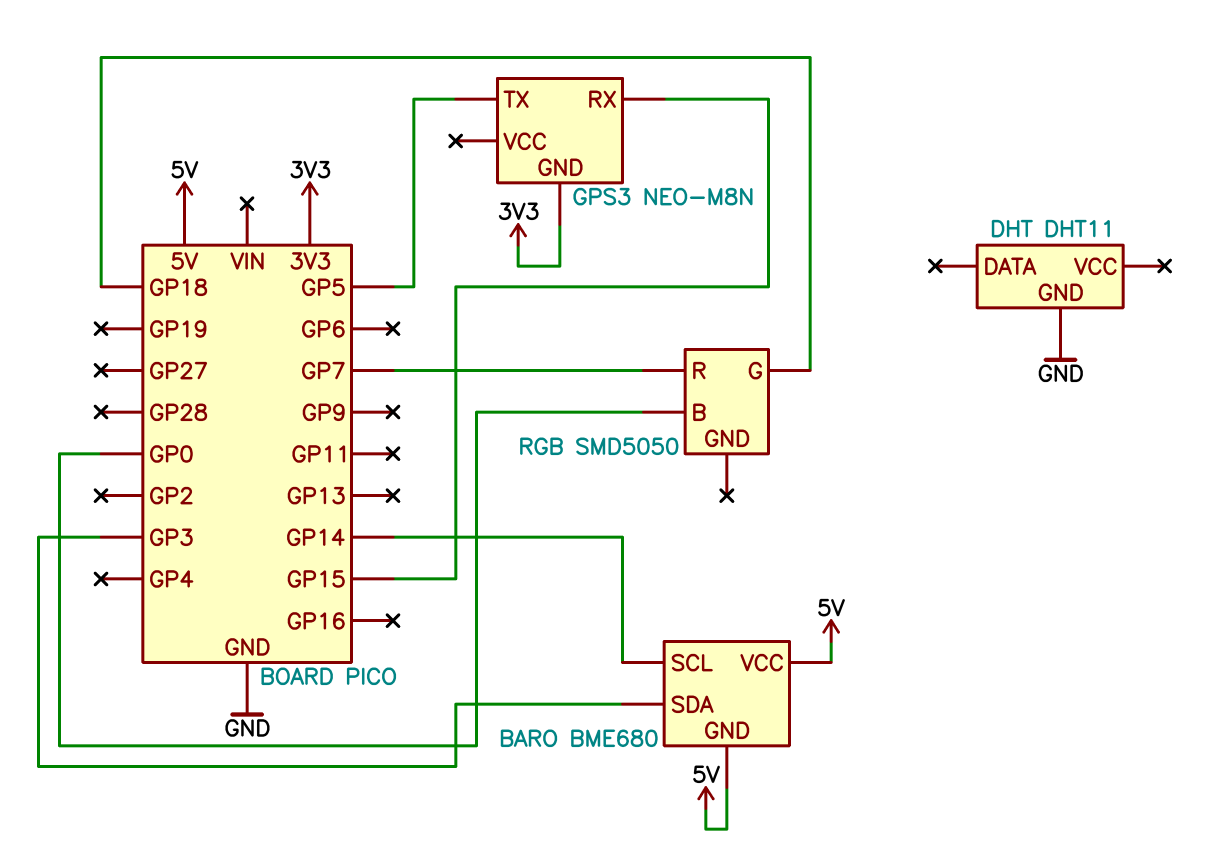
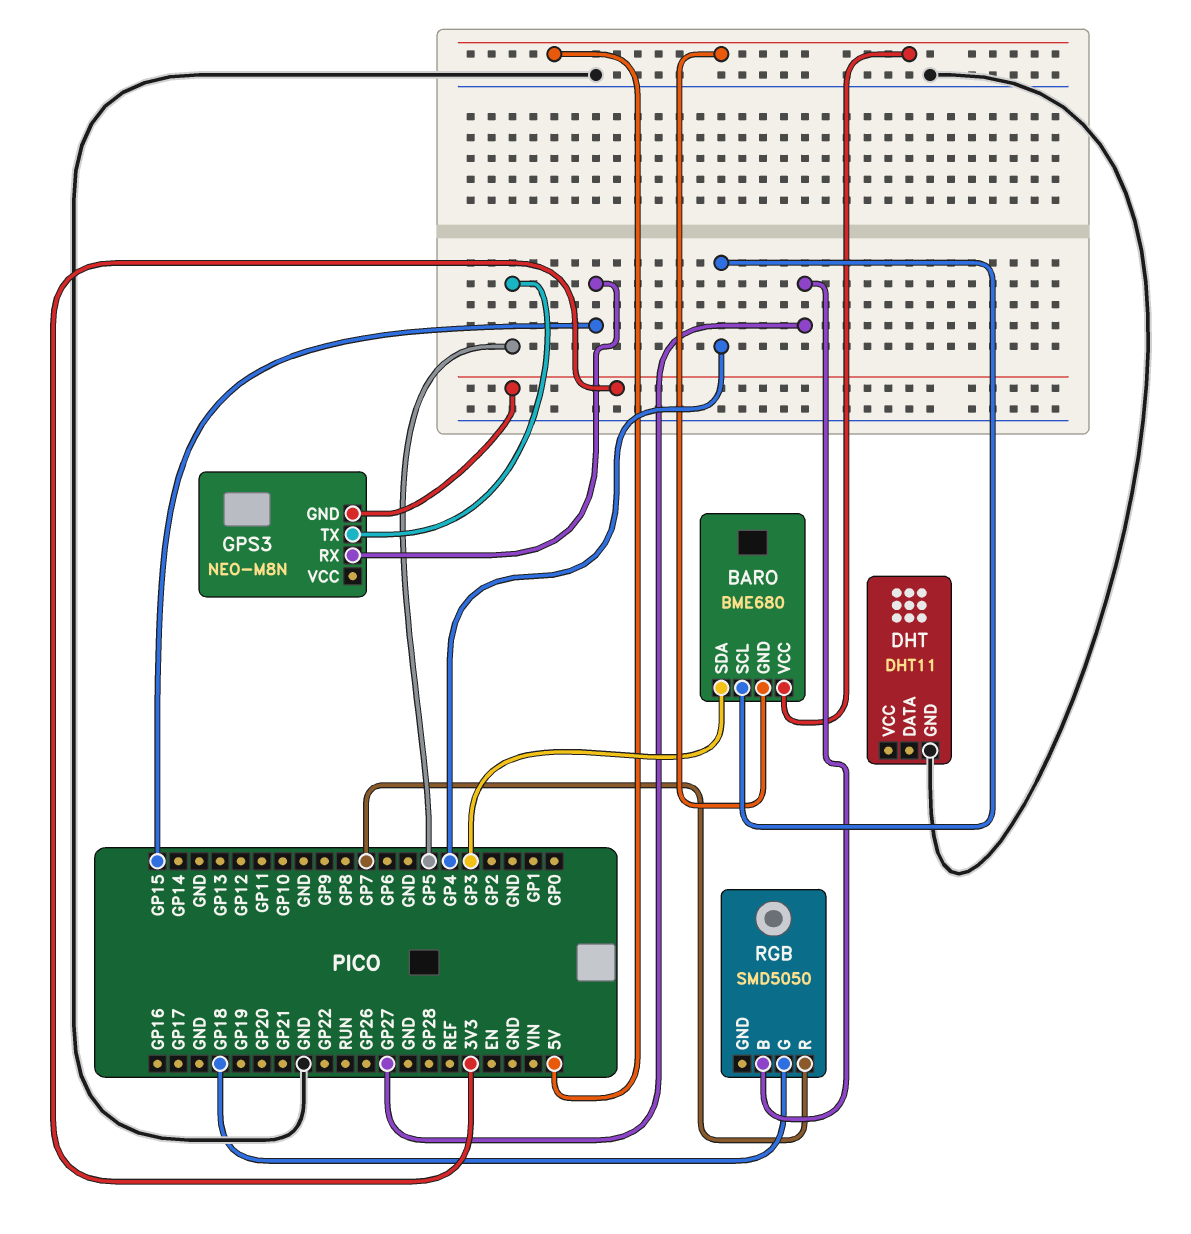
BARO pin SCL: GP14 -> GP4
RGB pin B: GP0 -> GP27

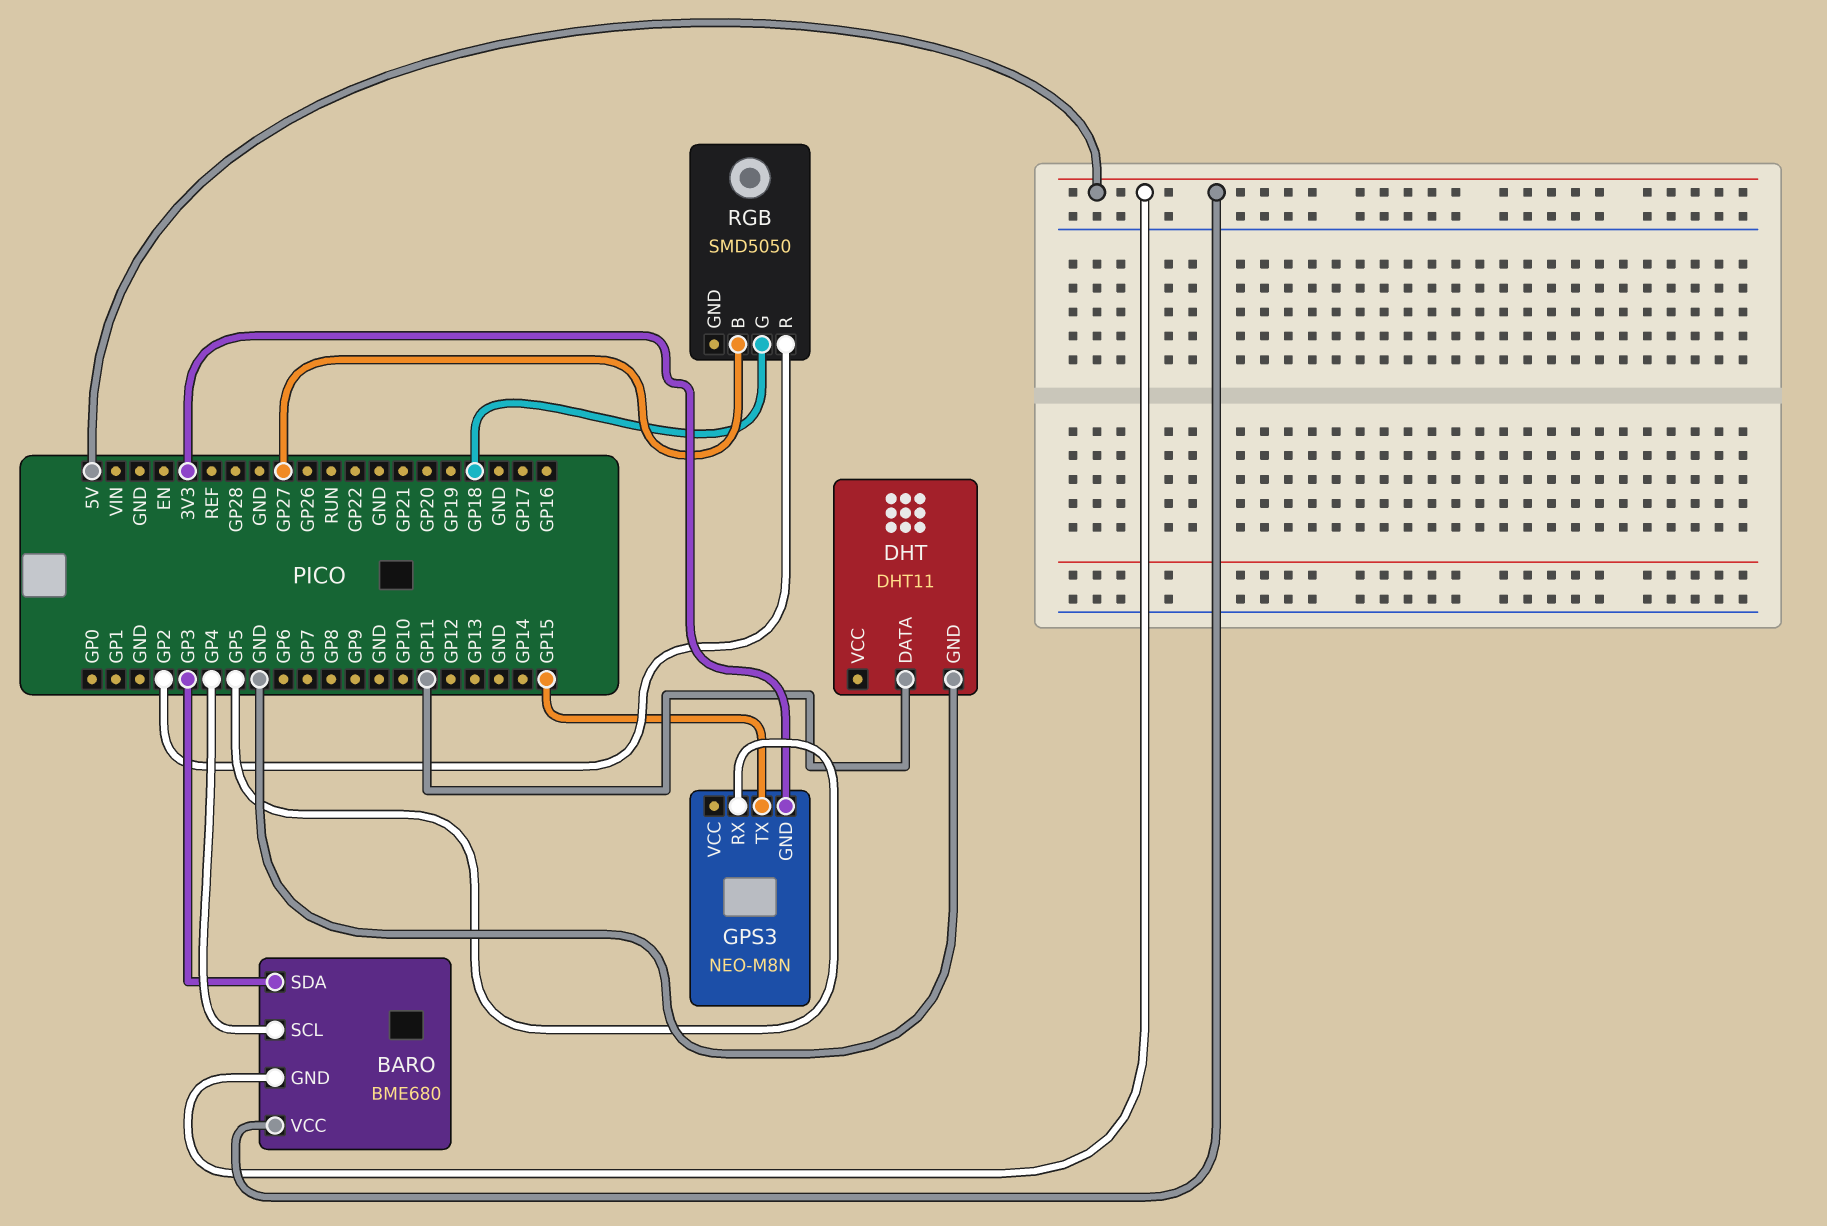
DHT pin DATA: none -> GP11
GPS3 pin RX: GP15 -> GP5
GPS3 pin TX: GP5 -> GP15
RGB pin R: GP7 -> GP2

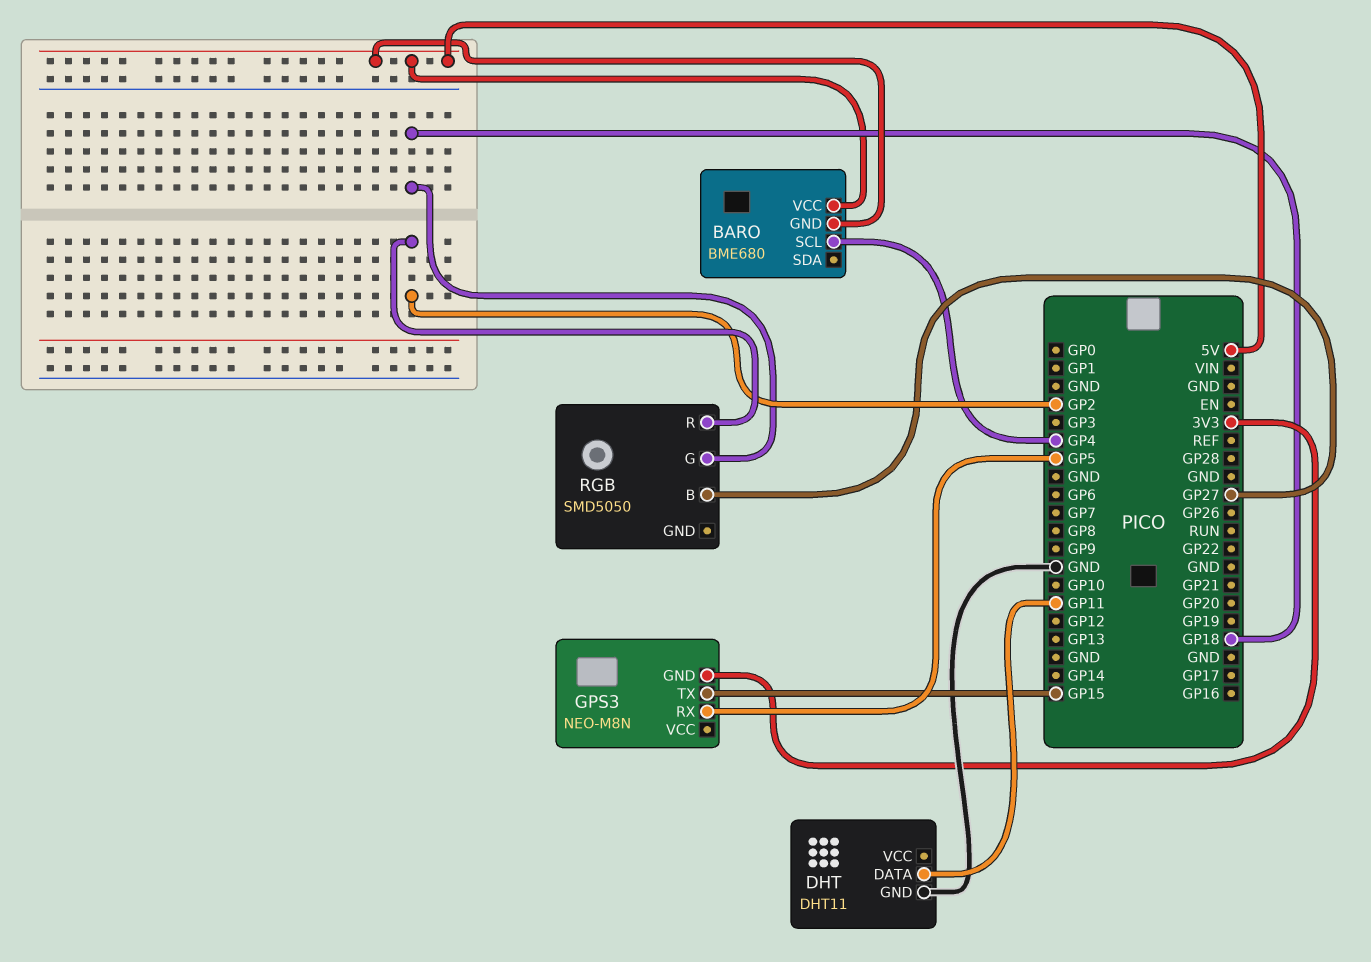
BARO pin SDA: GP3 -> none

